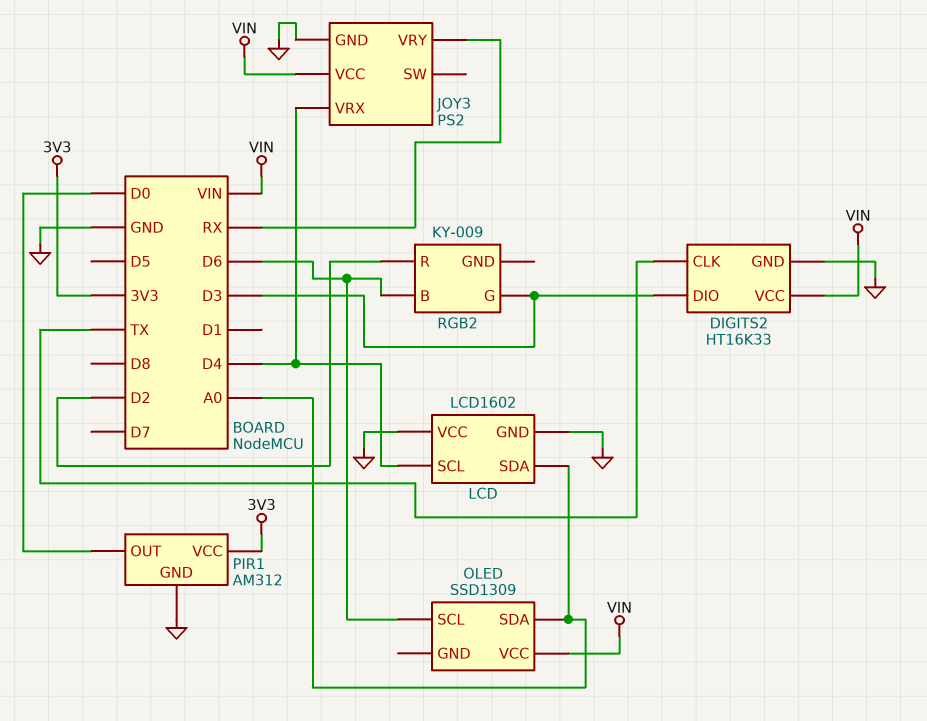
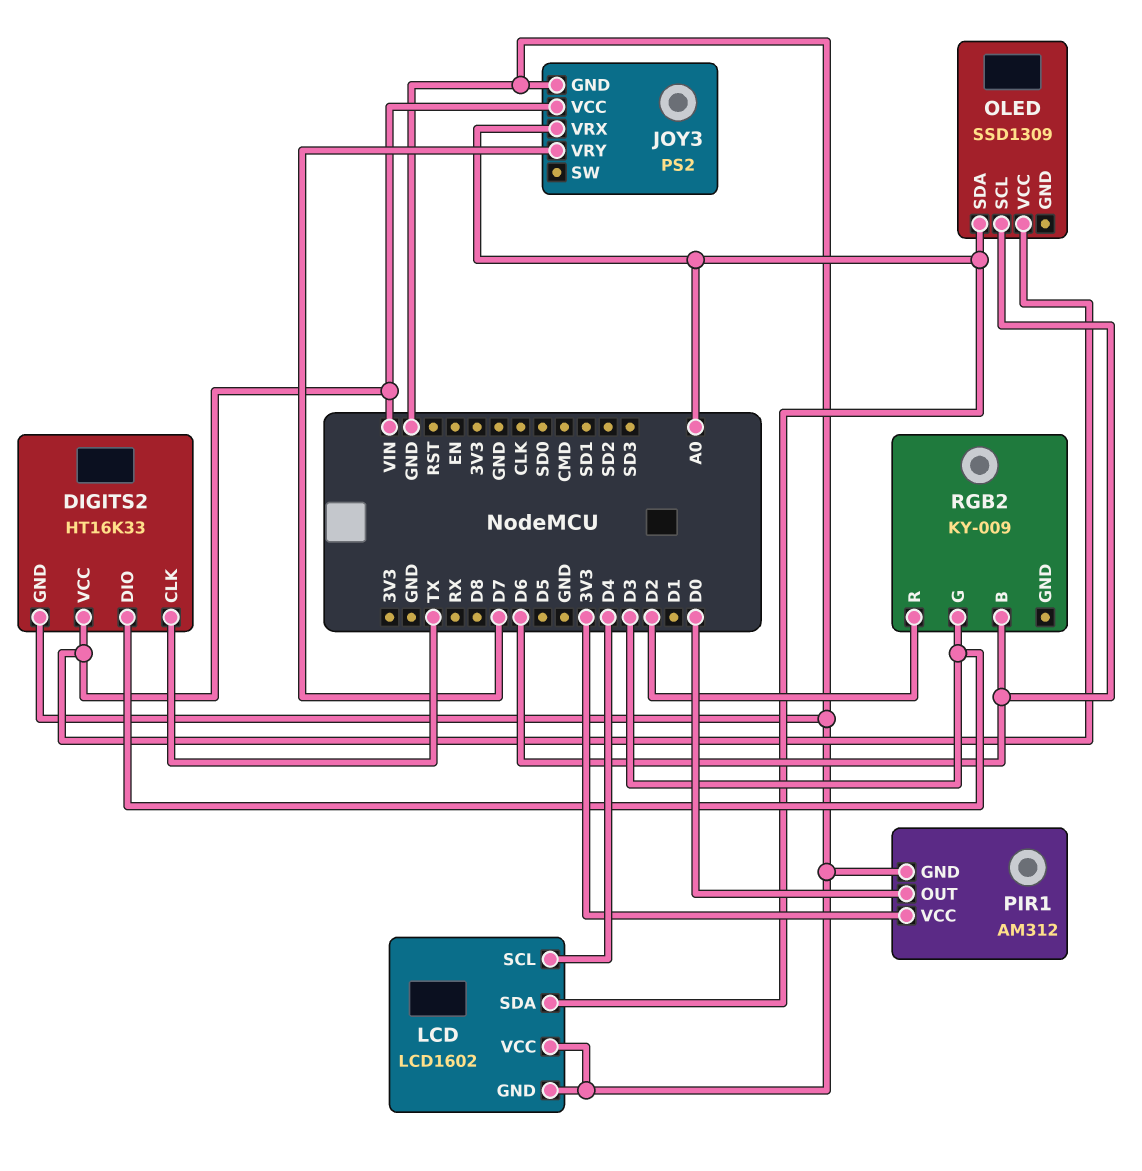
JOY3 pin VRX: D4 -> A0
JOY3 pin VRY: RX -> D7

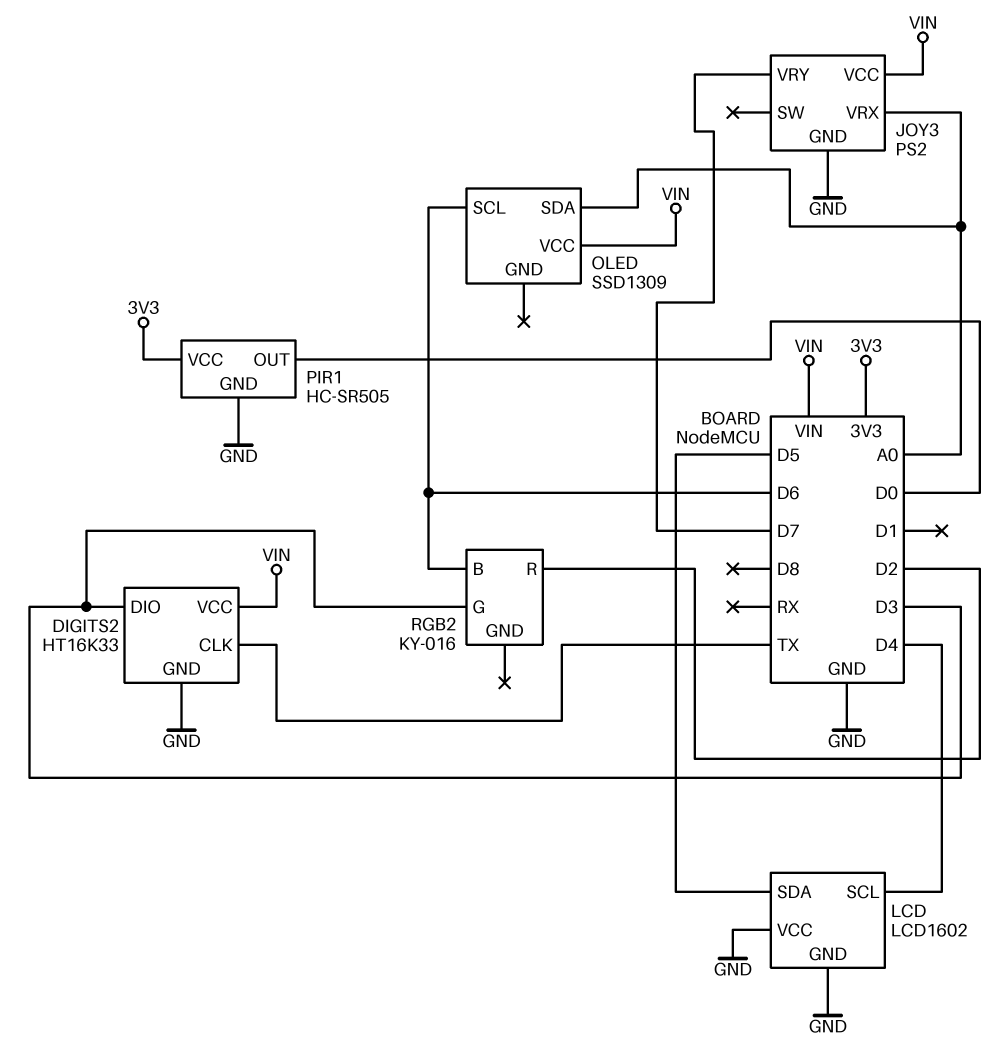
LCD pin SDA: A0 -> D5
PIR1: AM312 -> HC-SR505
RGB2: KY-009 -> KY-016

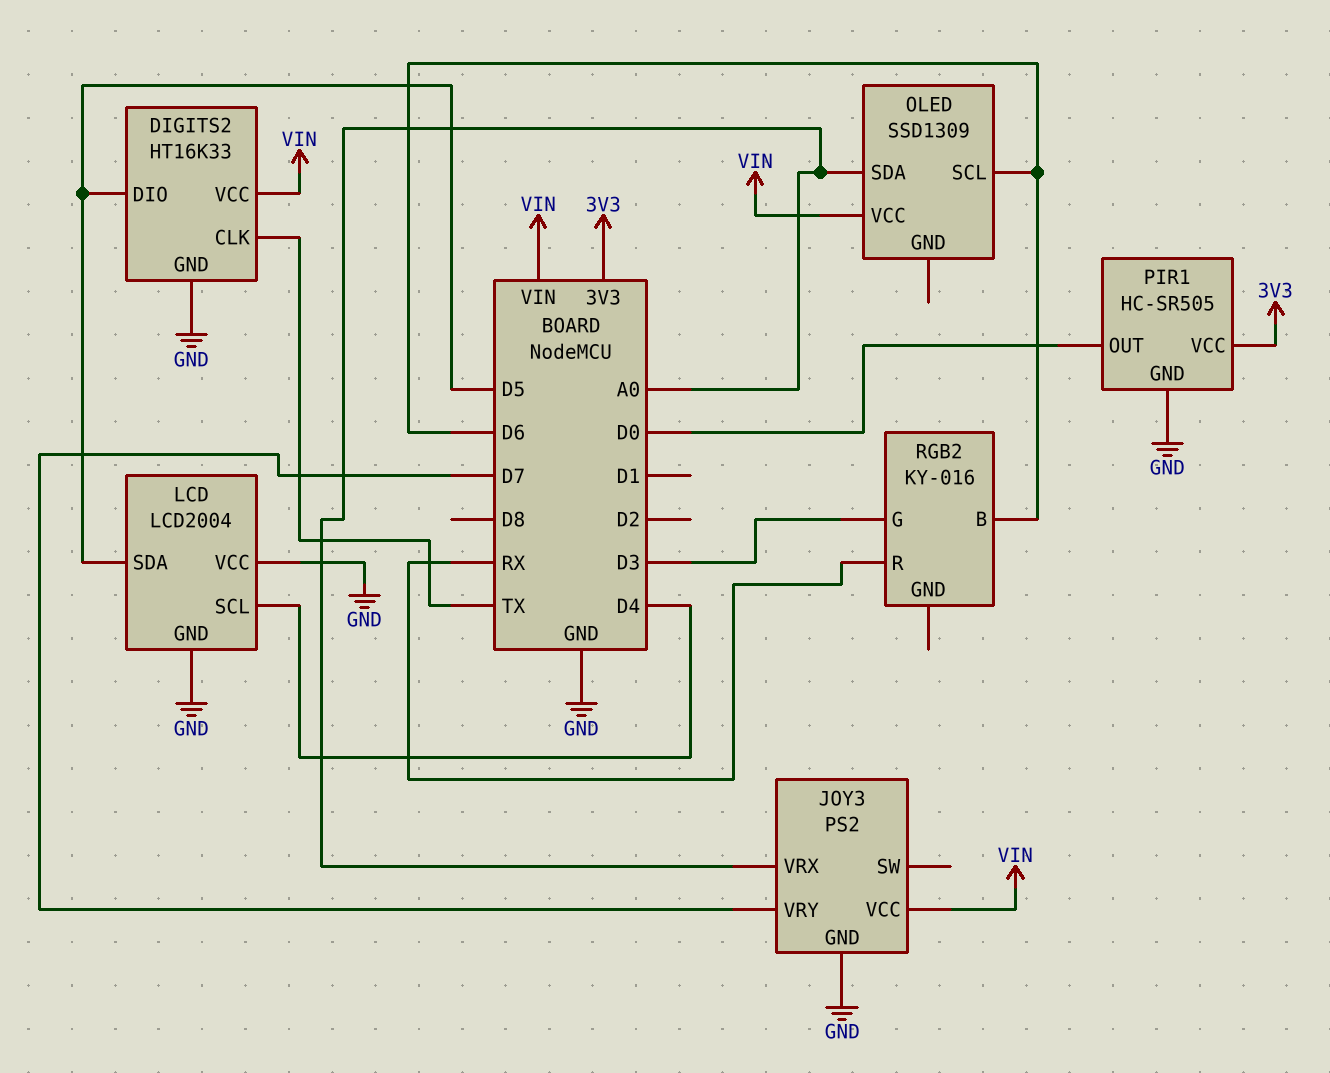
DIGITS2 pin DIO: D3 -> D5
LCD: LCD1602 -> LCD2004
RGB2 pin R: D2 -> RX

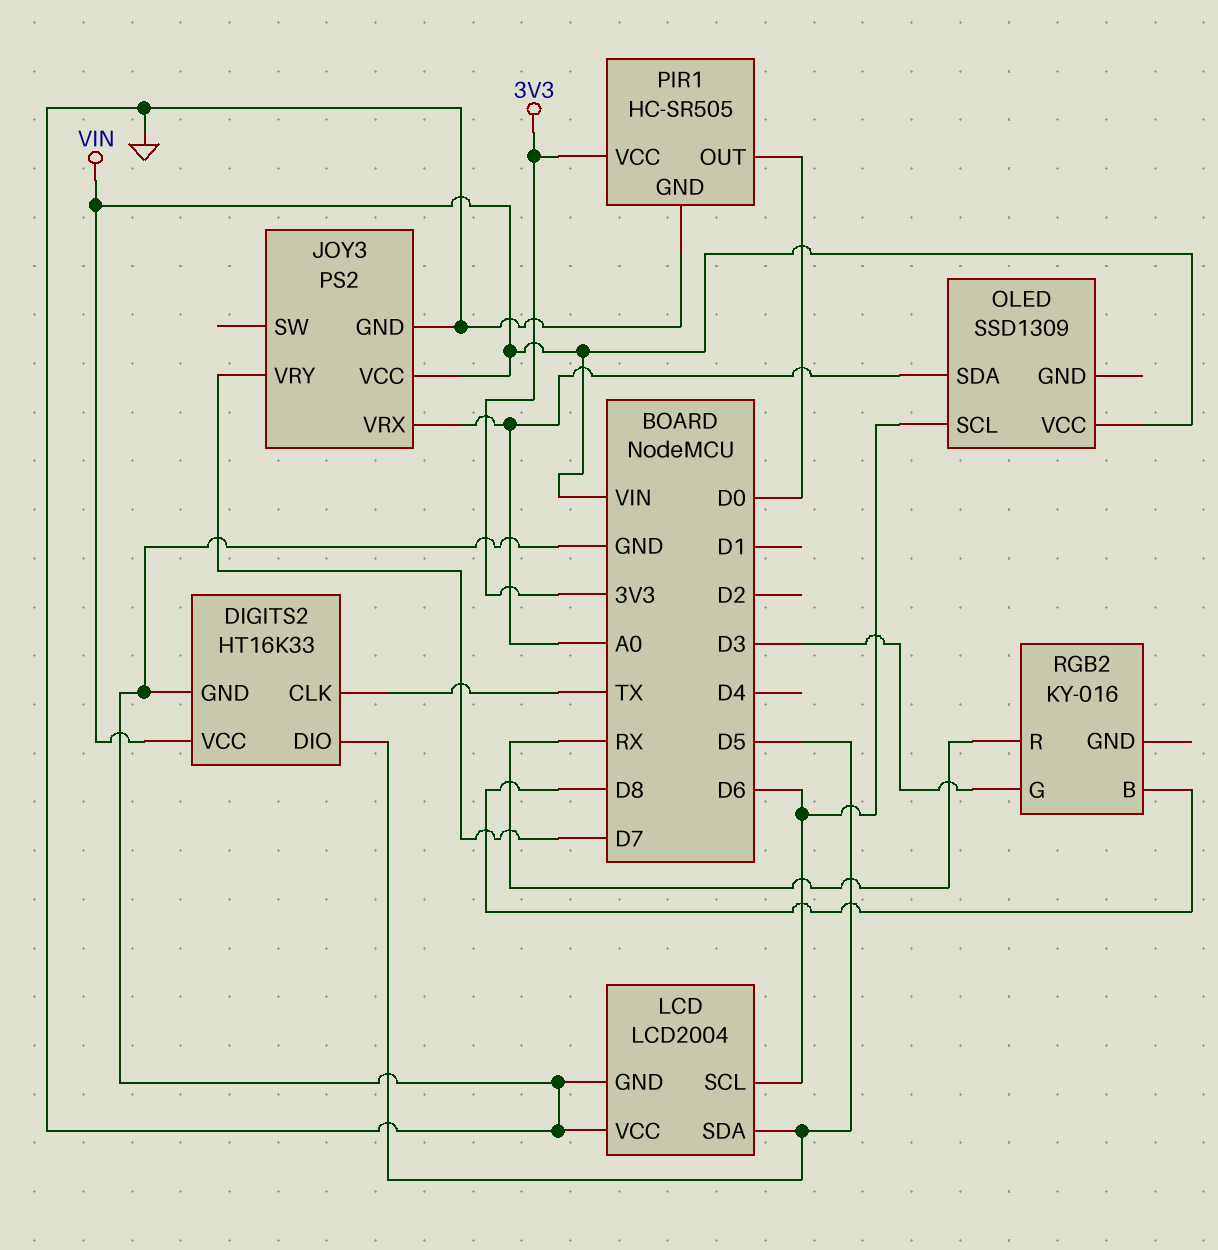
LCD pin SCL: D4 -> D6
RGB2 pin B: D6 -> D8

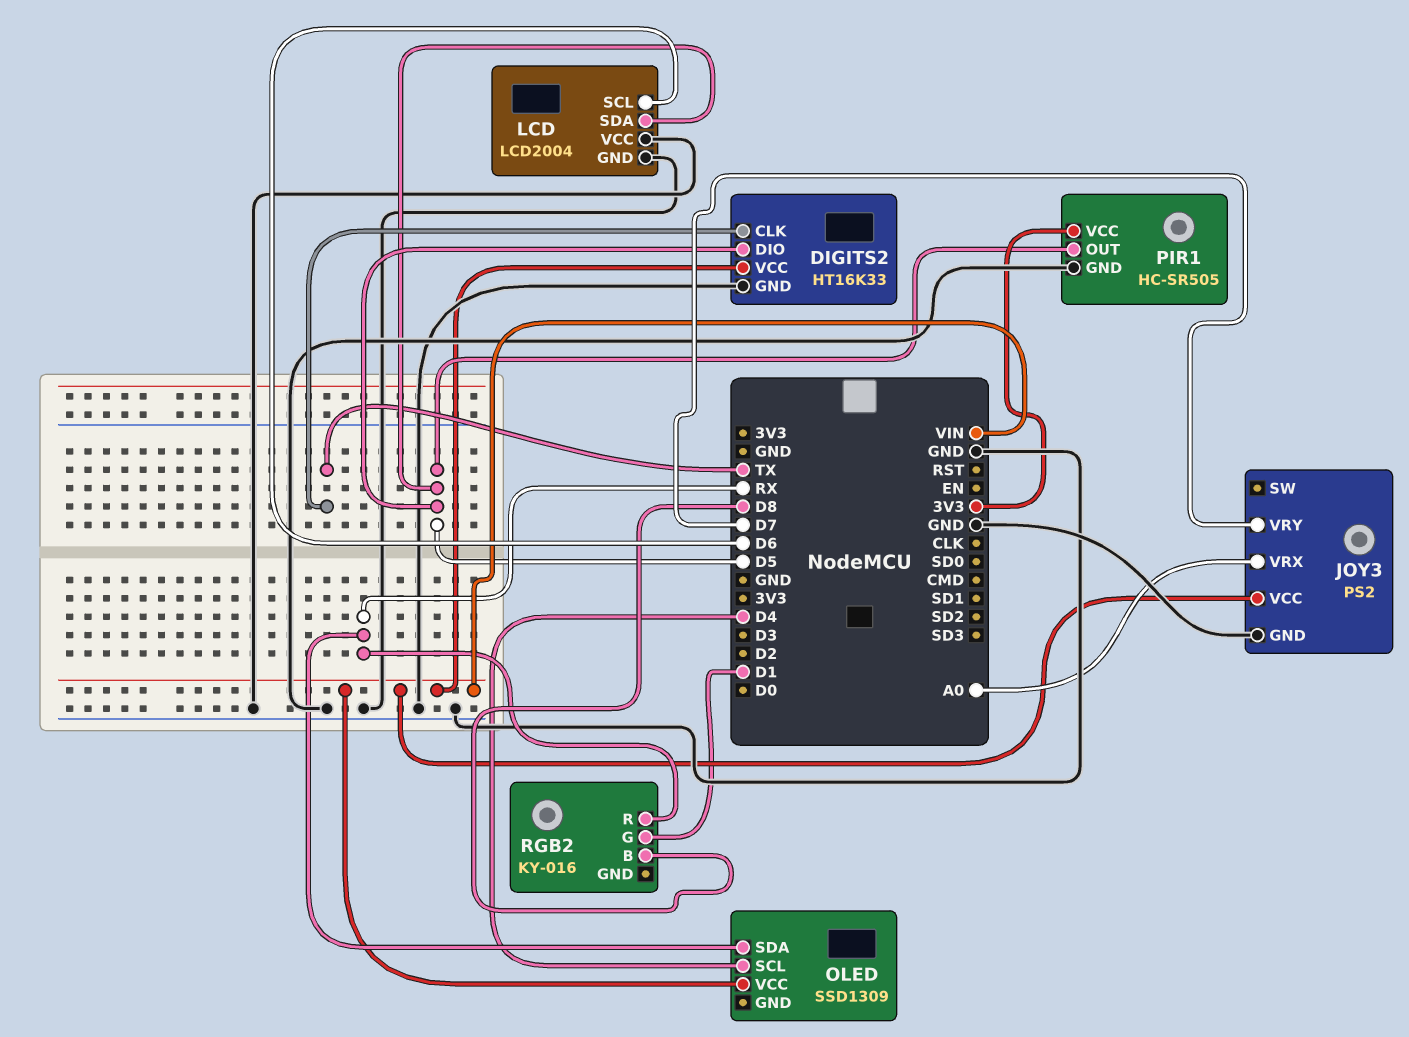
OLED pin SCL: D6 -> D4
OLED pin SDA: A0 -> RX
PIR1 pin OUT: D0 -> D5
RGB2 pin G: D3 -> D1

